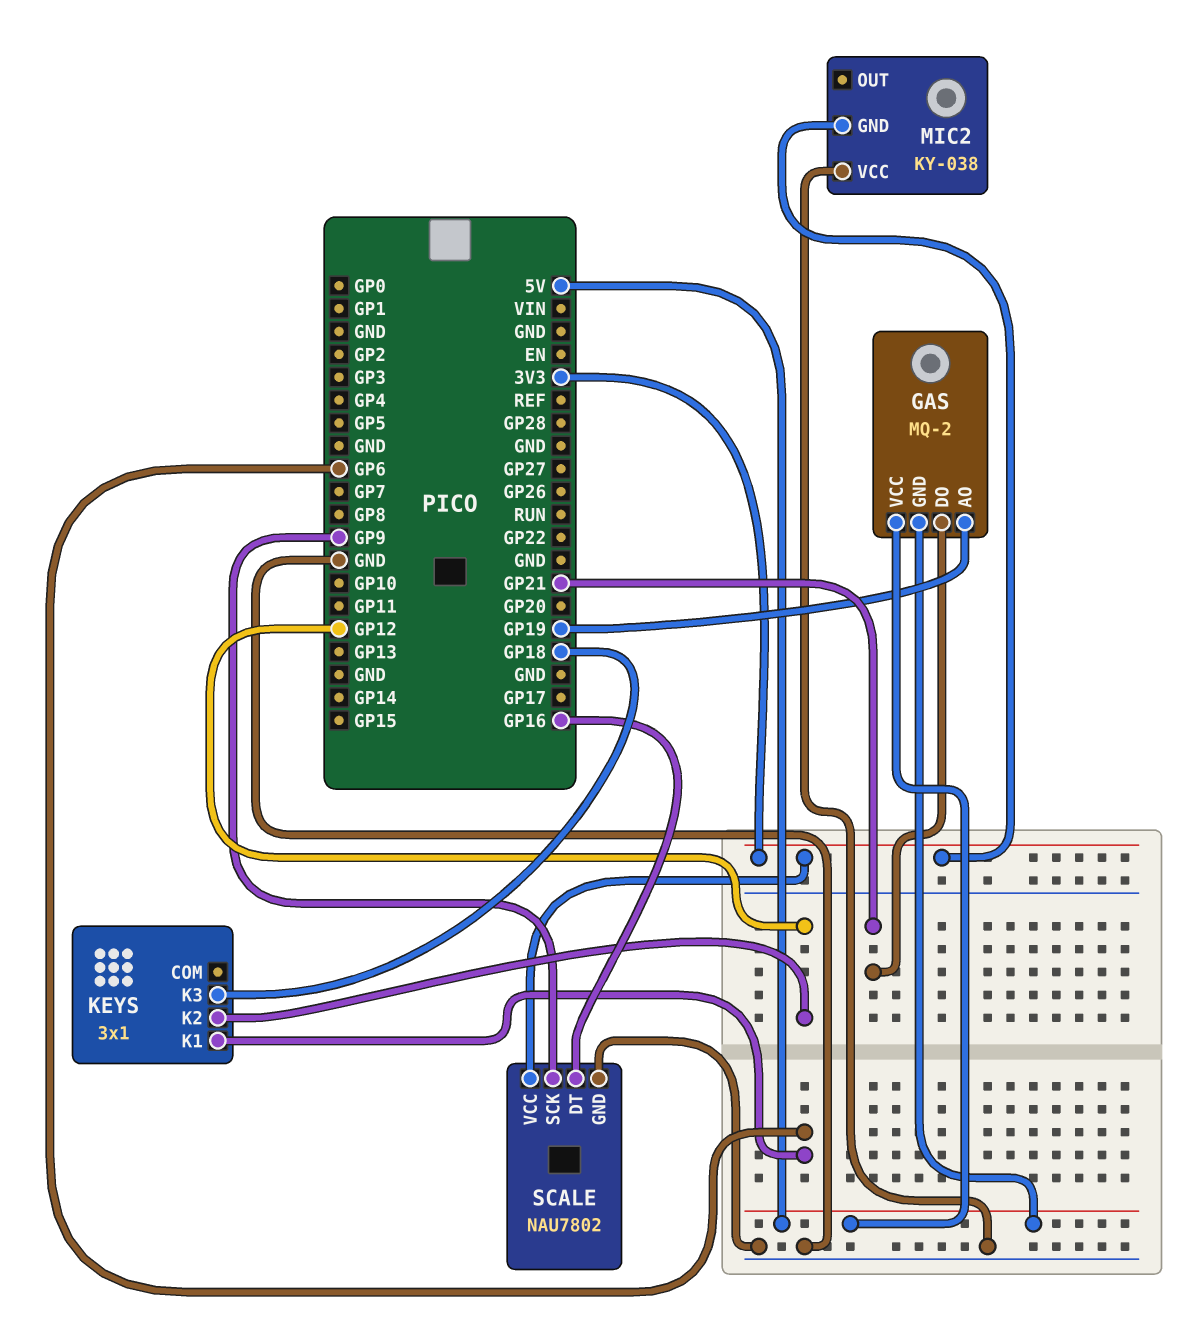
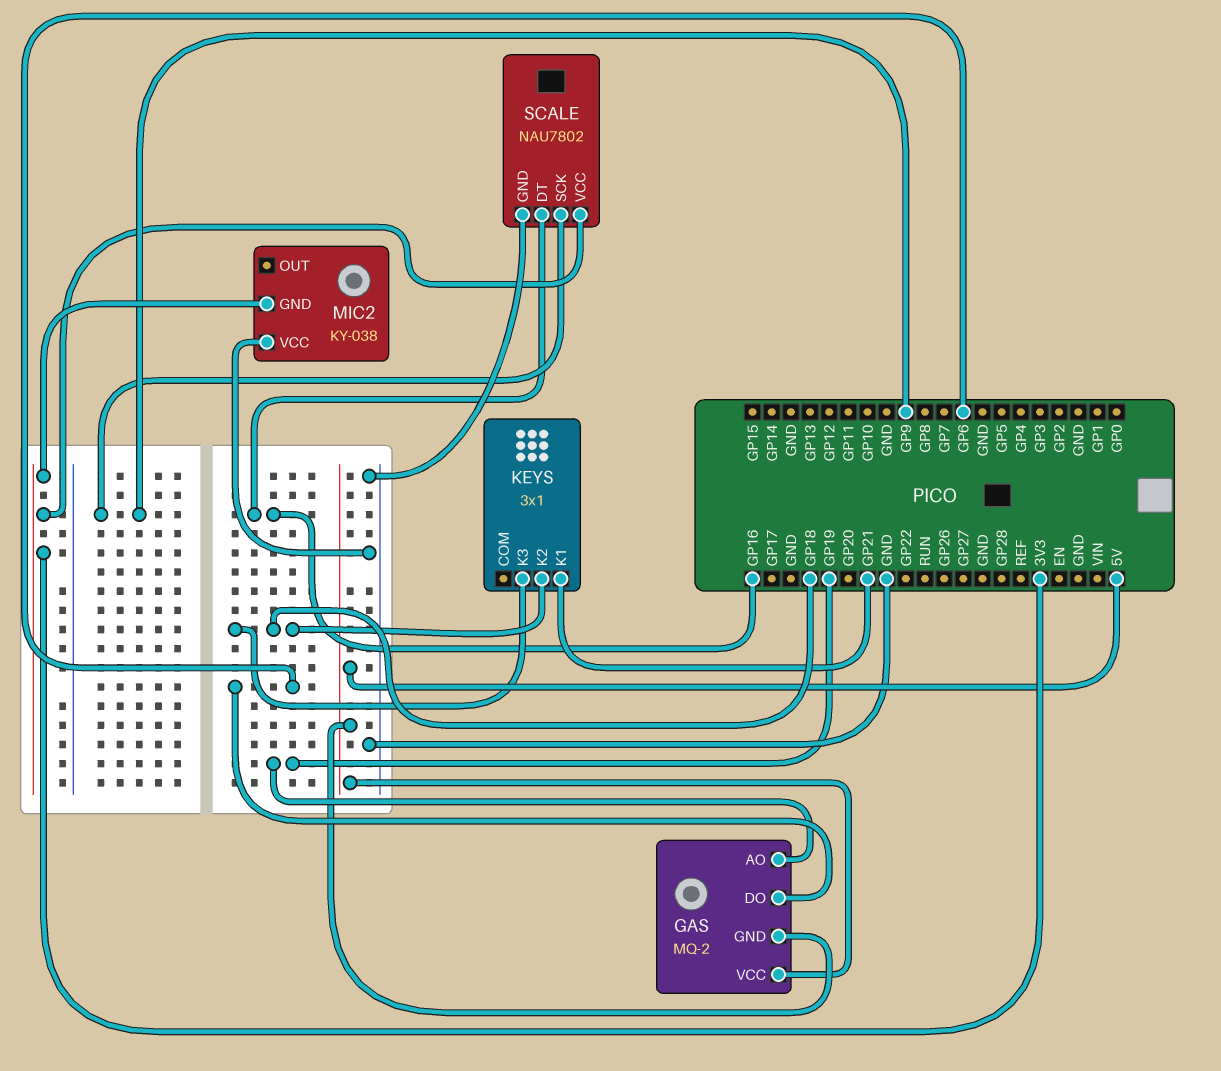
GAS pin DO: GP21 -> GP6
KEYS pin K1: GP6 -> GP21
KEYS pin K2: GP12 -> GP18

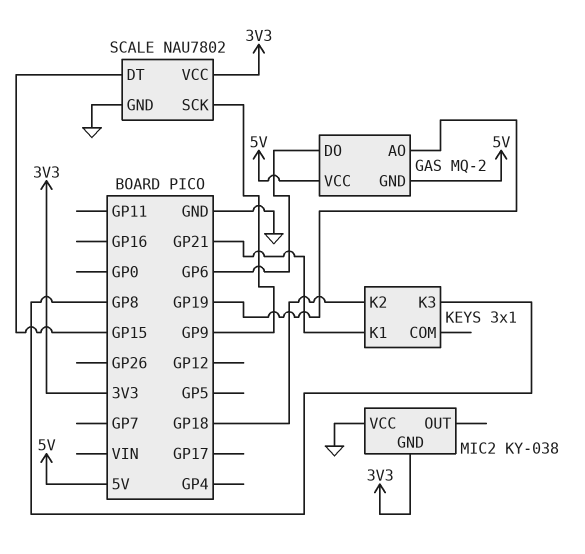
KEYS pin K3: GP18 -> GP8
SCALE pin DT: GP16 -> GP15

